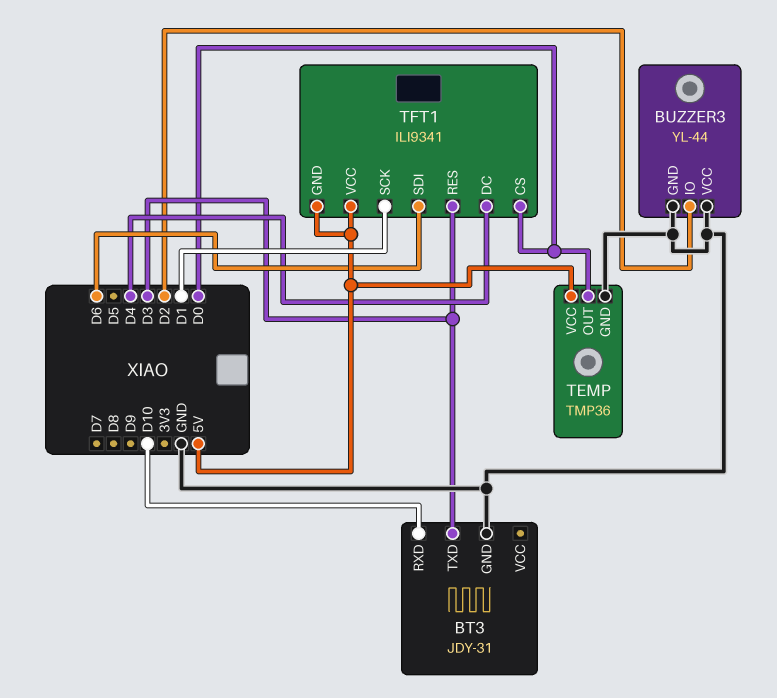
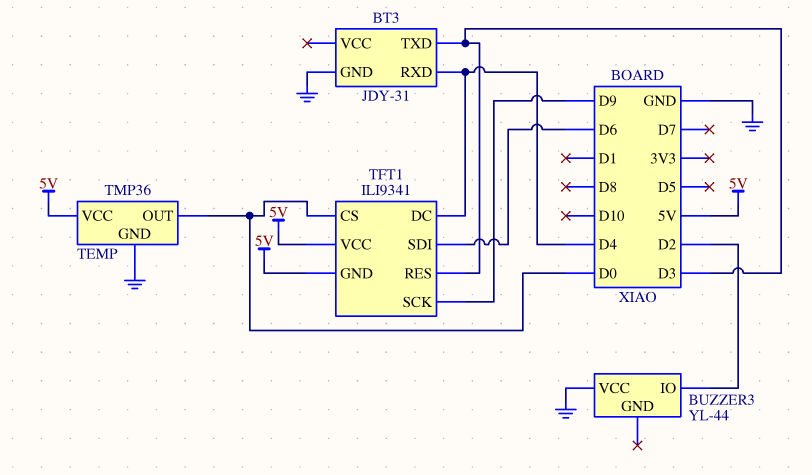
BT3 pin RXD: D10 -> D4
BUZZER3 pin GND: GND -> none
TFT1 pin SCK: D1 -> D9

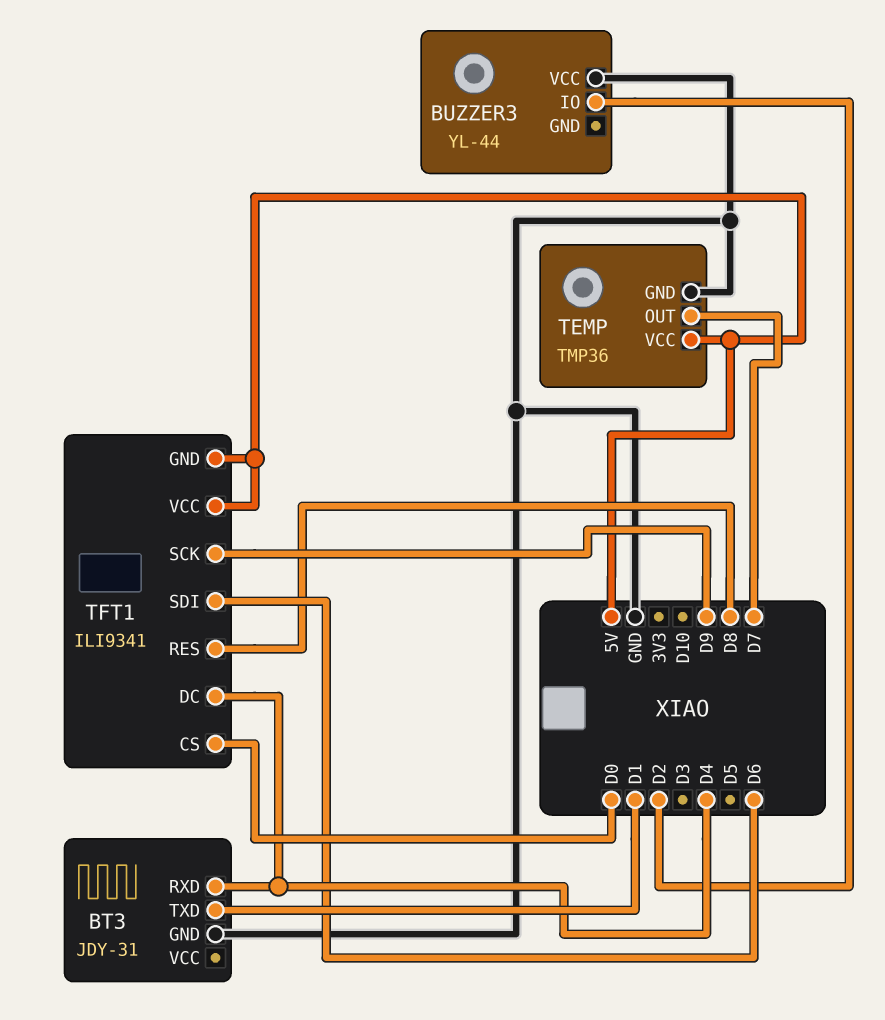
BT3 pin TXD: D3 -> D1
TEMP pin OUT: D0 -> D7
TFT1 pin RES: D3 -> D8

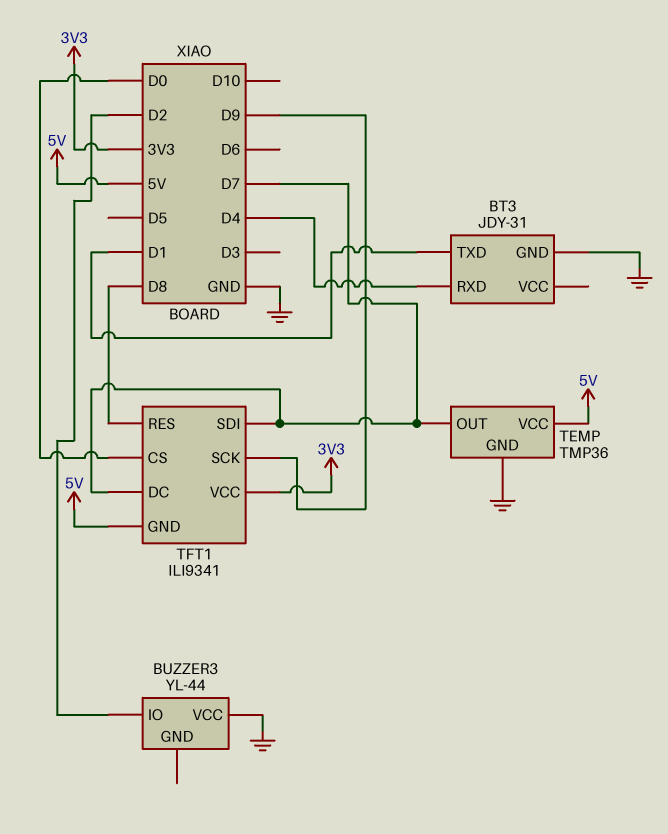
TFT1 pin DC: D4 -> D7
TFT1 pin SDI: D6 -> D7
TFT1 pin VCC: 5V -> 3V3

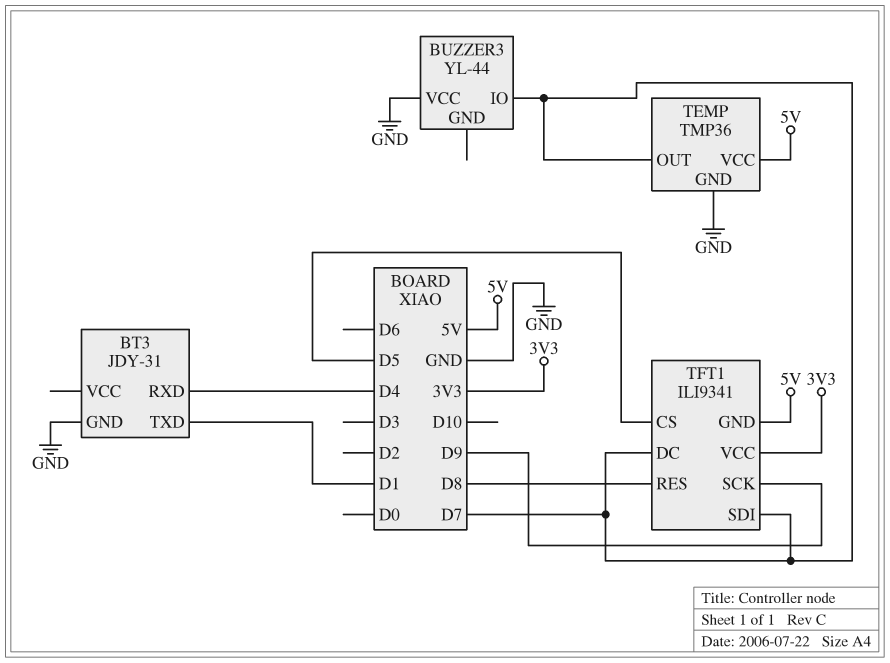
BUZZER3 pin IO: D2 -> D7
TFT1 pin CS: D0 -> D5

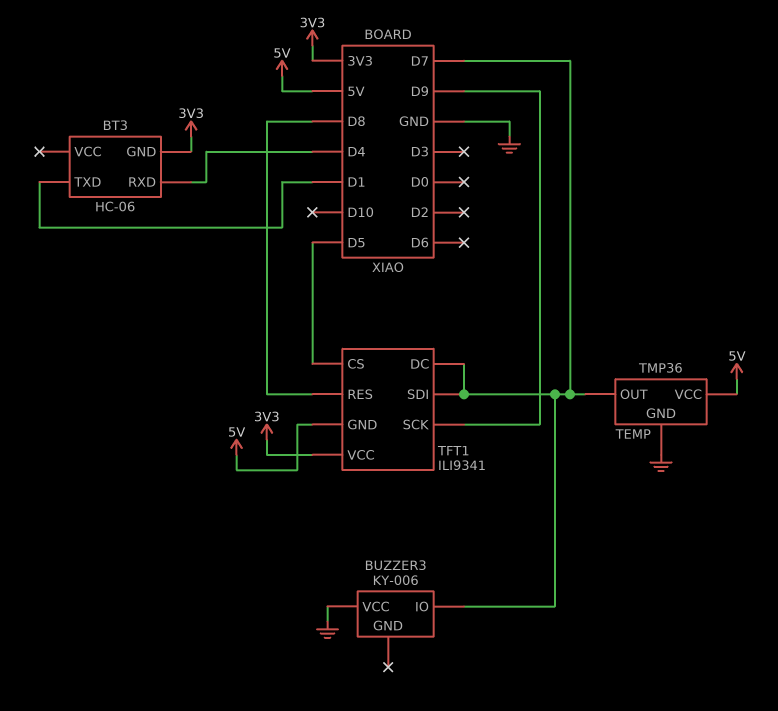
BT3: JDY-31 -> HC-06
BT3 pin GND: GND -> 3V3
BUZZER3: YL-44 -> KY-006

